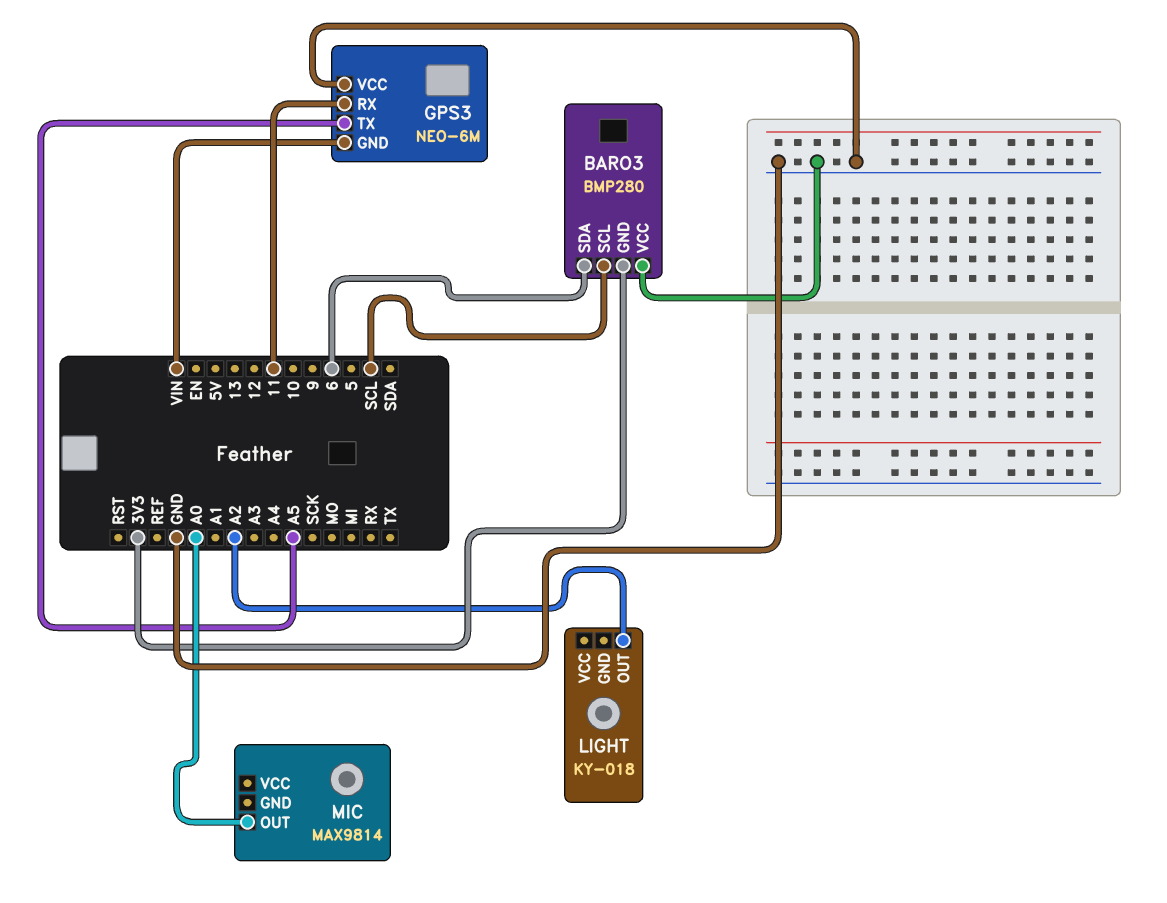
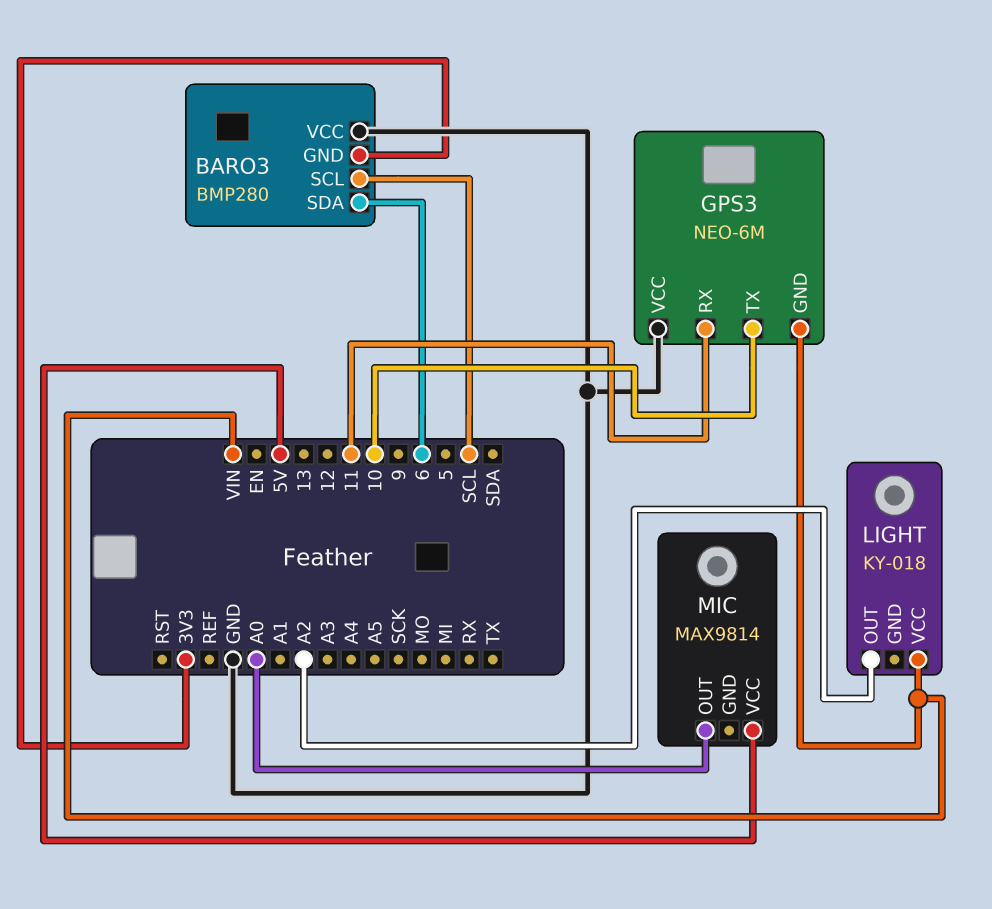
GPS3 pin TX: A5 -> 10
LIGHT pin VCC: none -> VIN
MIC pin VCC: none -> 5V

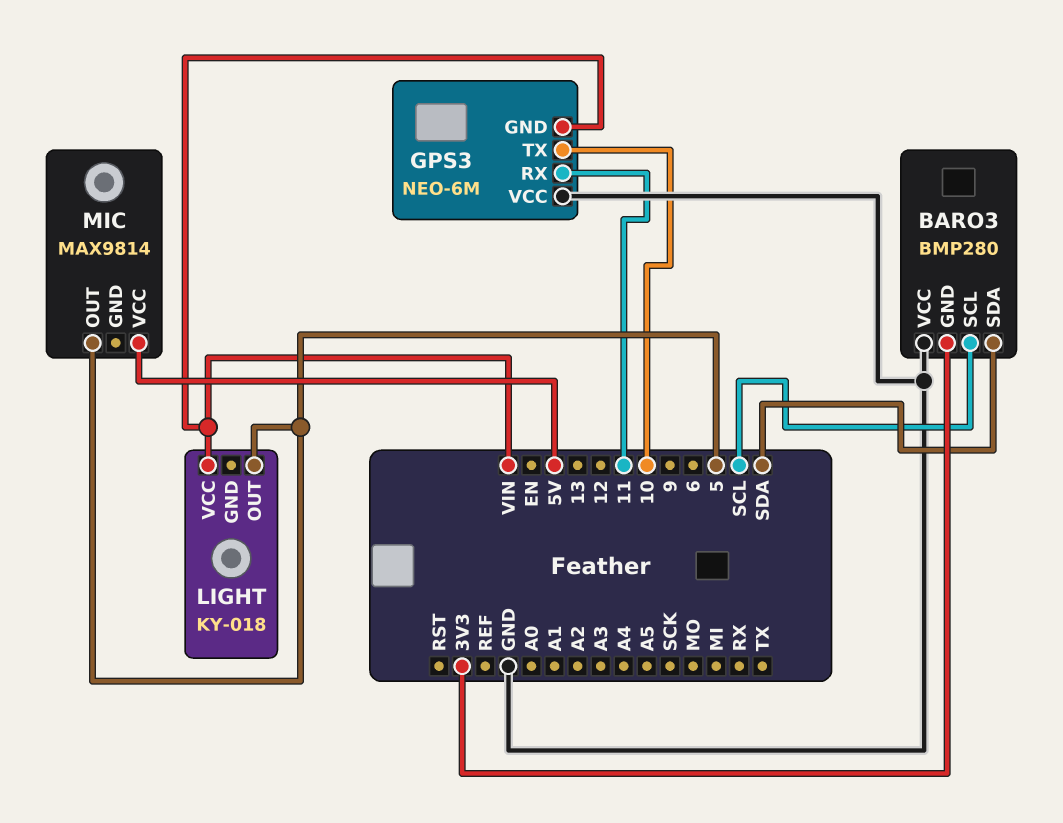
BARO3 pin SDA: 6 -> SDA
LIGHT pin OUT: A2 -> 5
MIC pin OUT: A0 -> 5

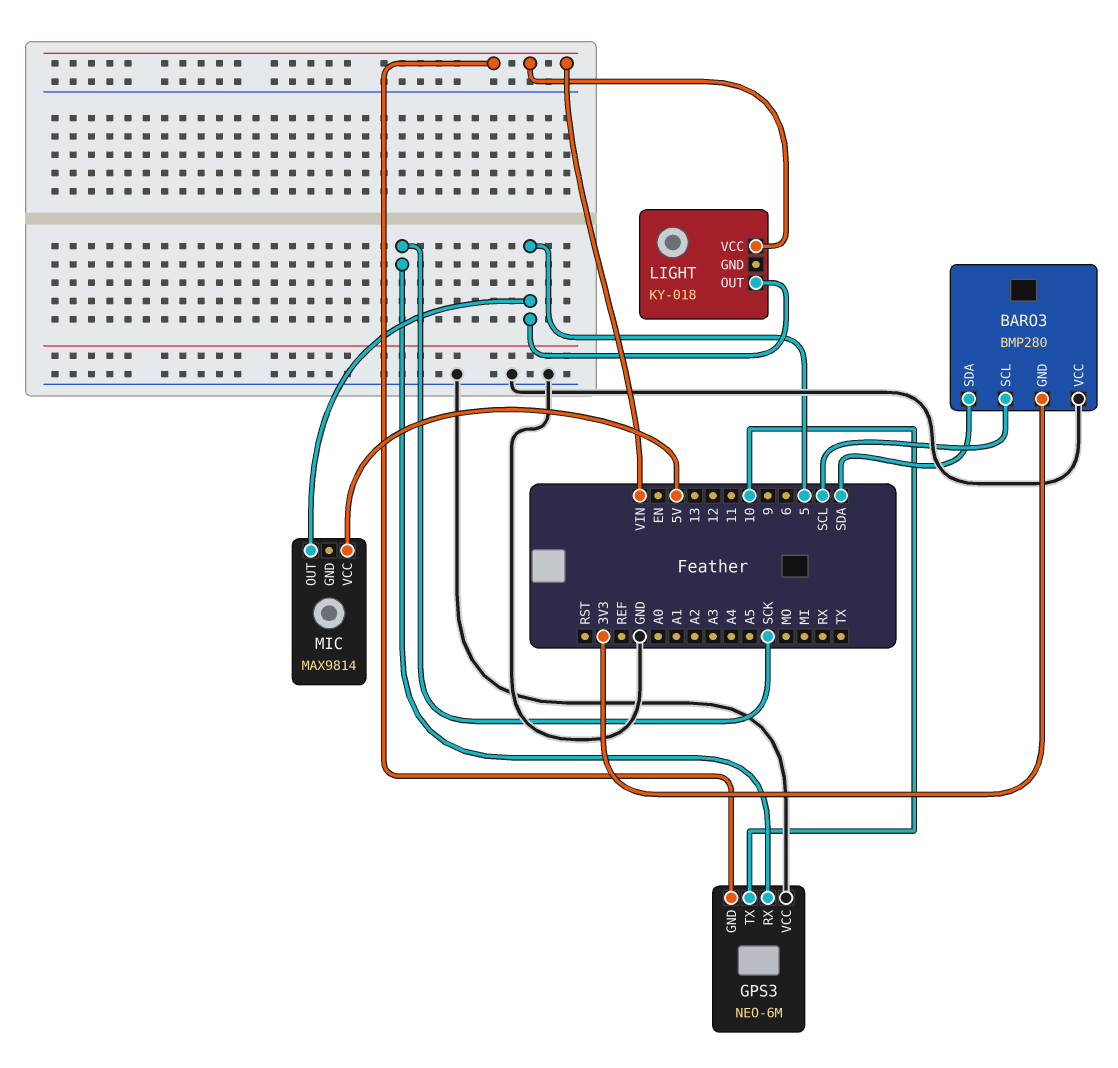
GPS3 pin RX: 11 -> SCK

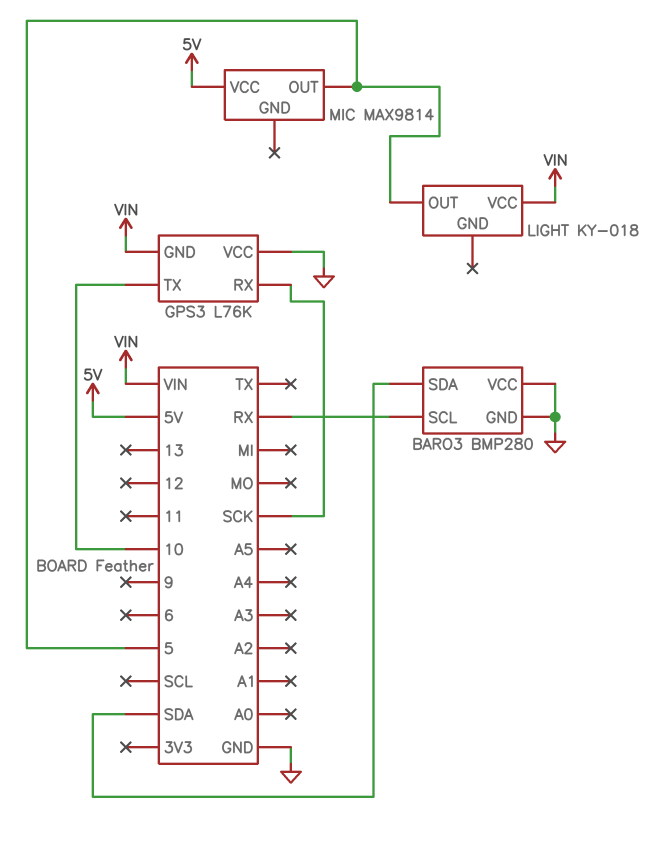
BARO3 pin GND: 3V3 -> GND
BARO3 pin SCL: SCL -> RX
GPS3: NEO-6M -> L76K

